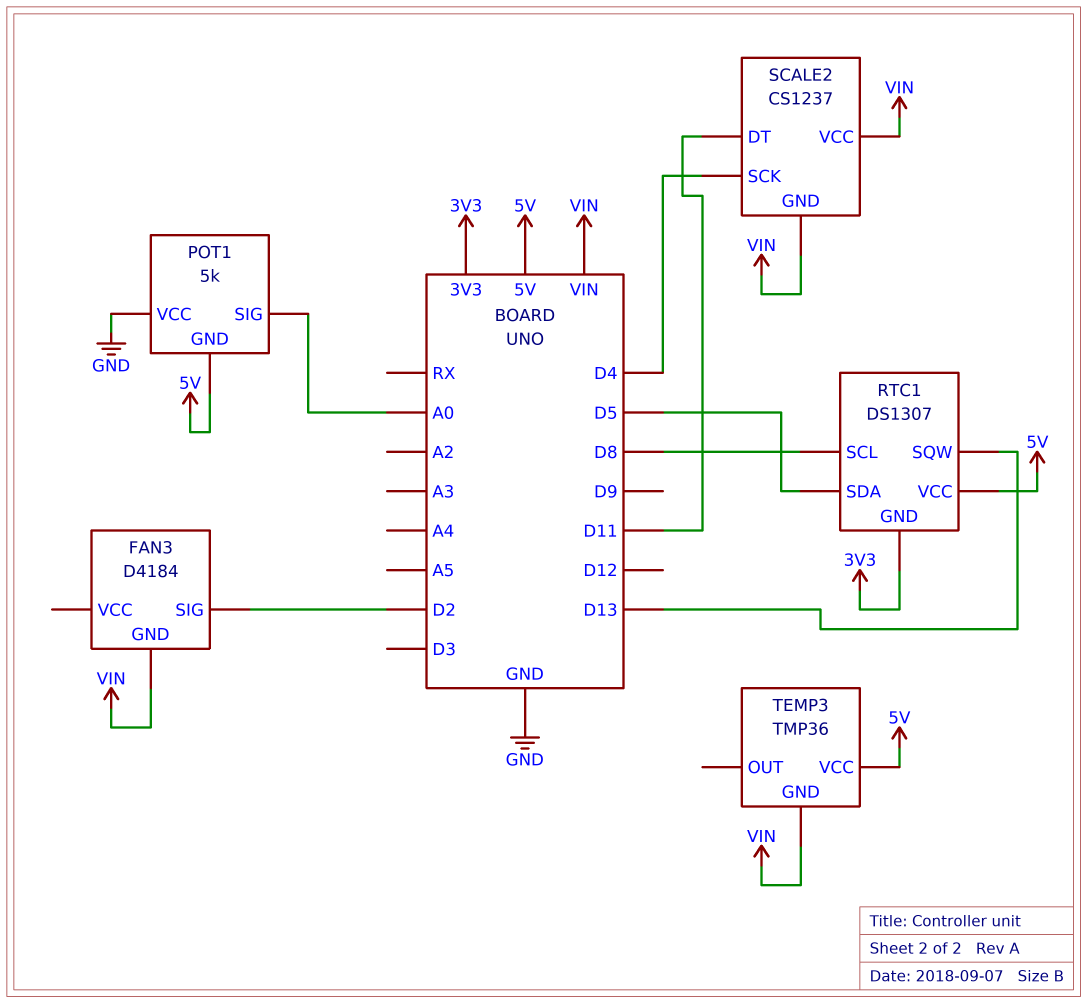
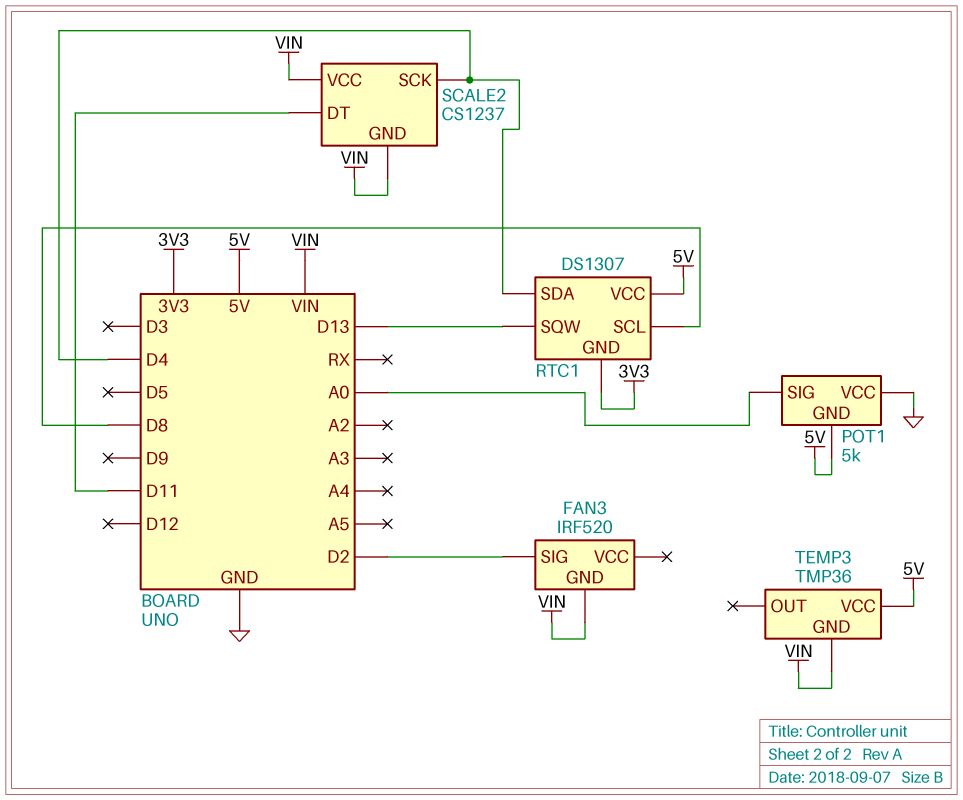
FAN3: D4184 -> IRF520
RTC1 pin SDA: D5 -> D4

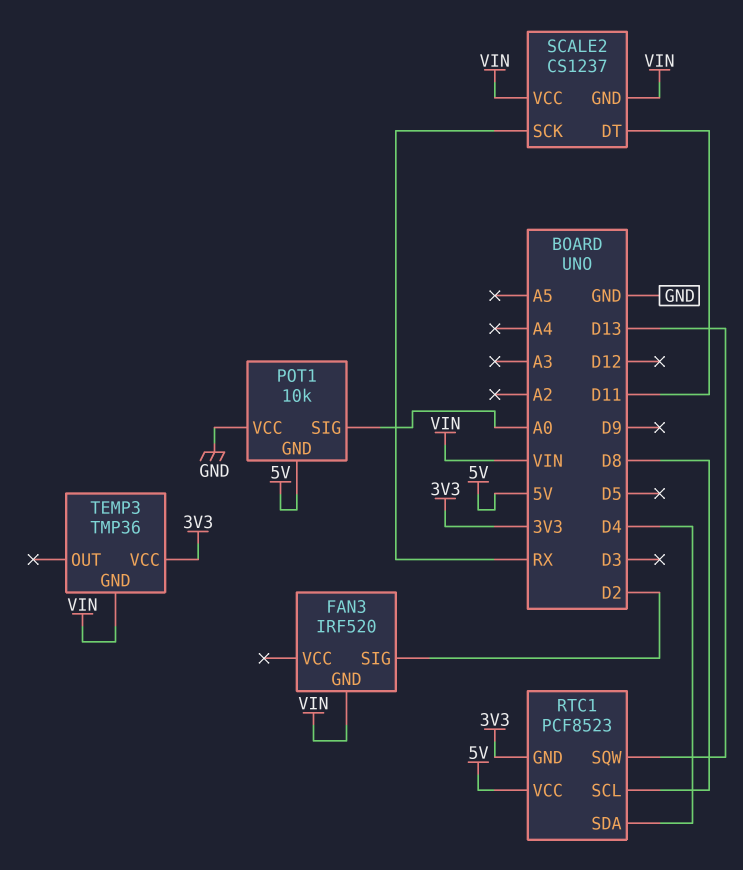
POT1: 5k -> 10k
RTC1: DS1307 -> PCF8523
SCALE2 pin SCK: D4 -> RX
TEMP3 pin VCC: 5V -> 3V3

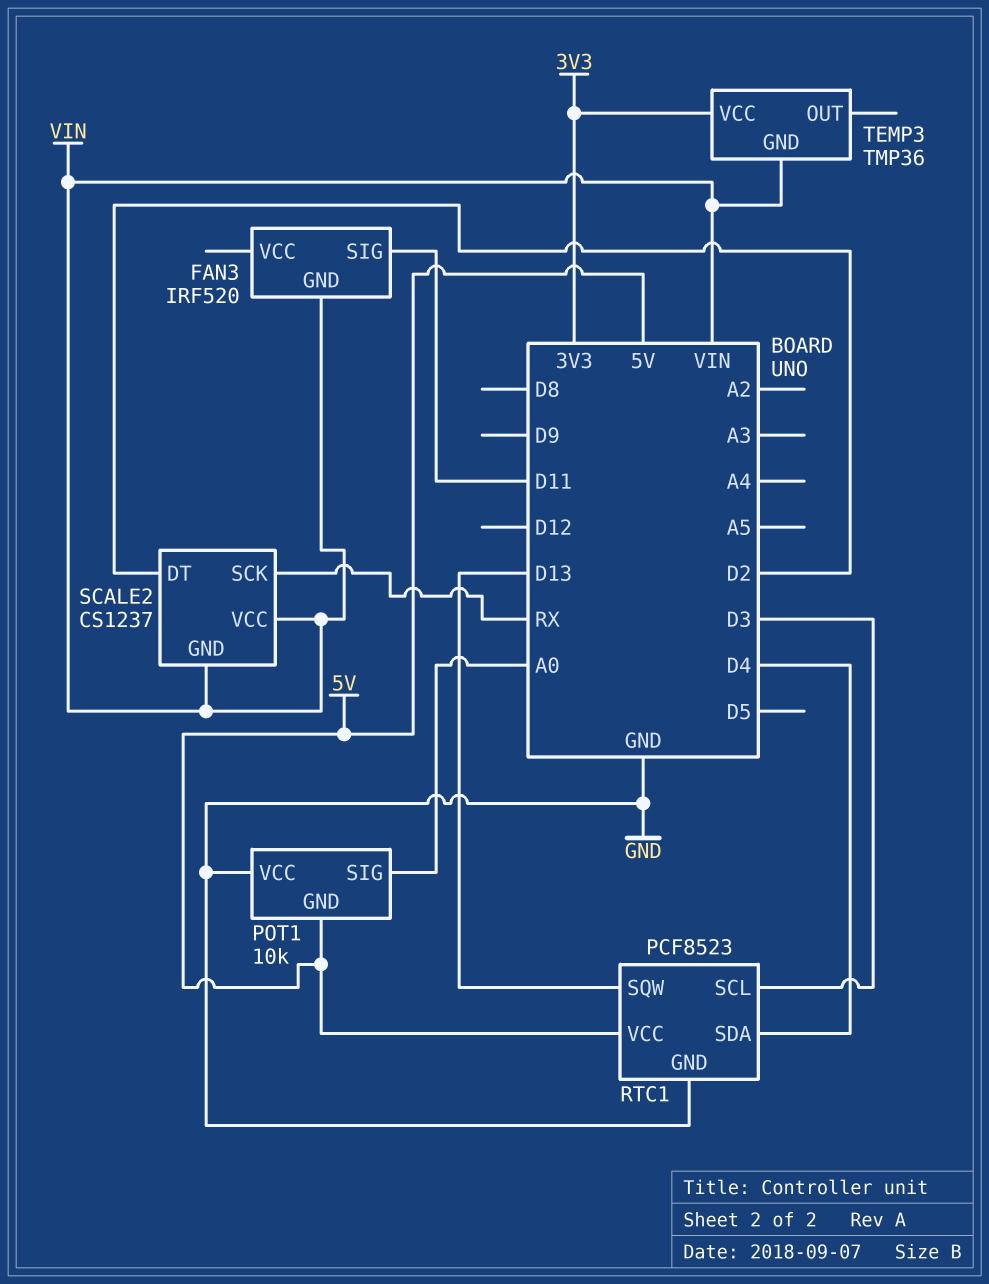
FAN3 pin SIG: D2 -> D11
RTC1 pin GND: 3V3 -> GND
RTC1 pin SCL: D8 -> D3
SCALE2 pin DT: D11 -> D2

